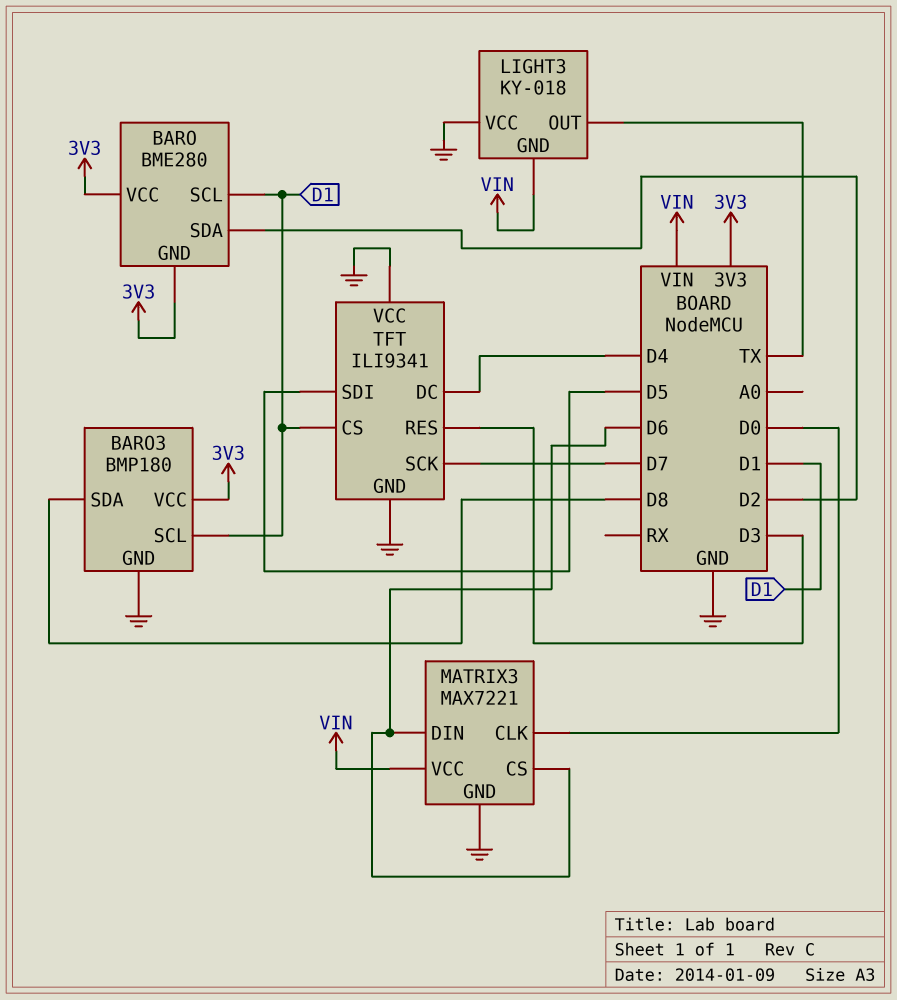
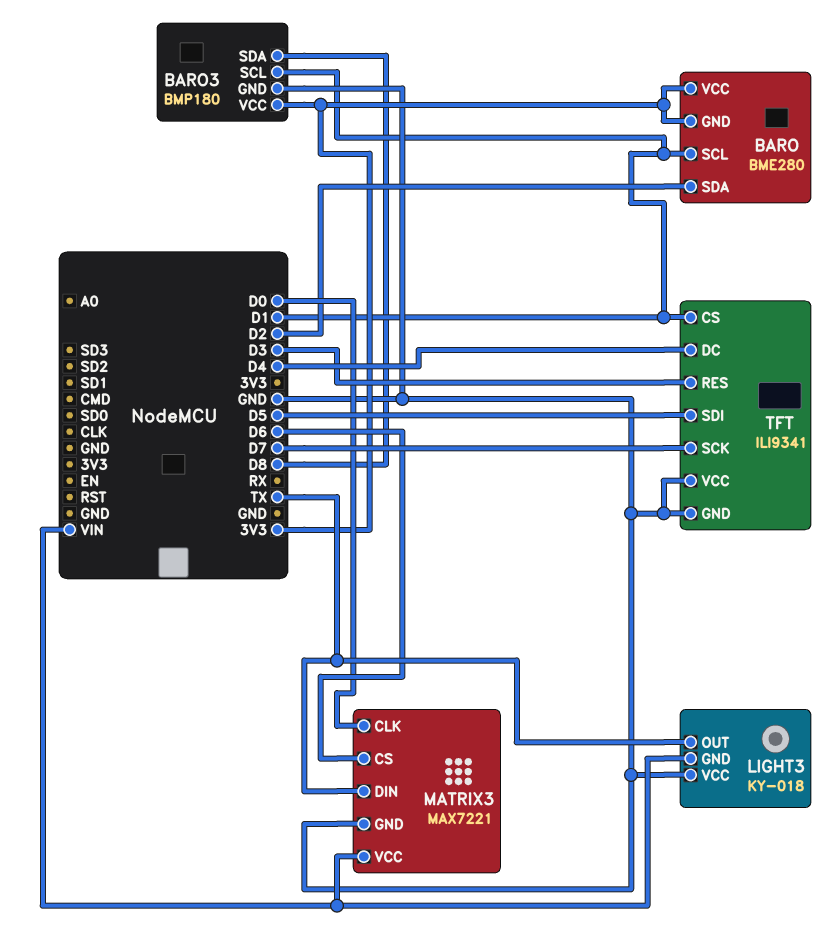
MATRIX3 pin DIN: D6 -> TX

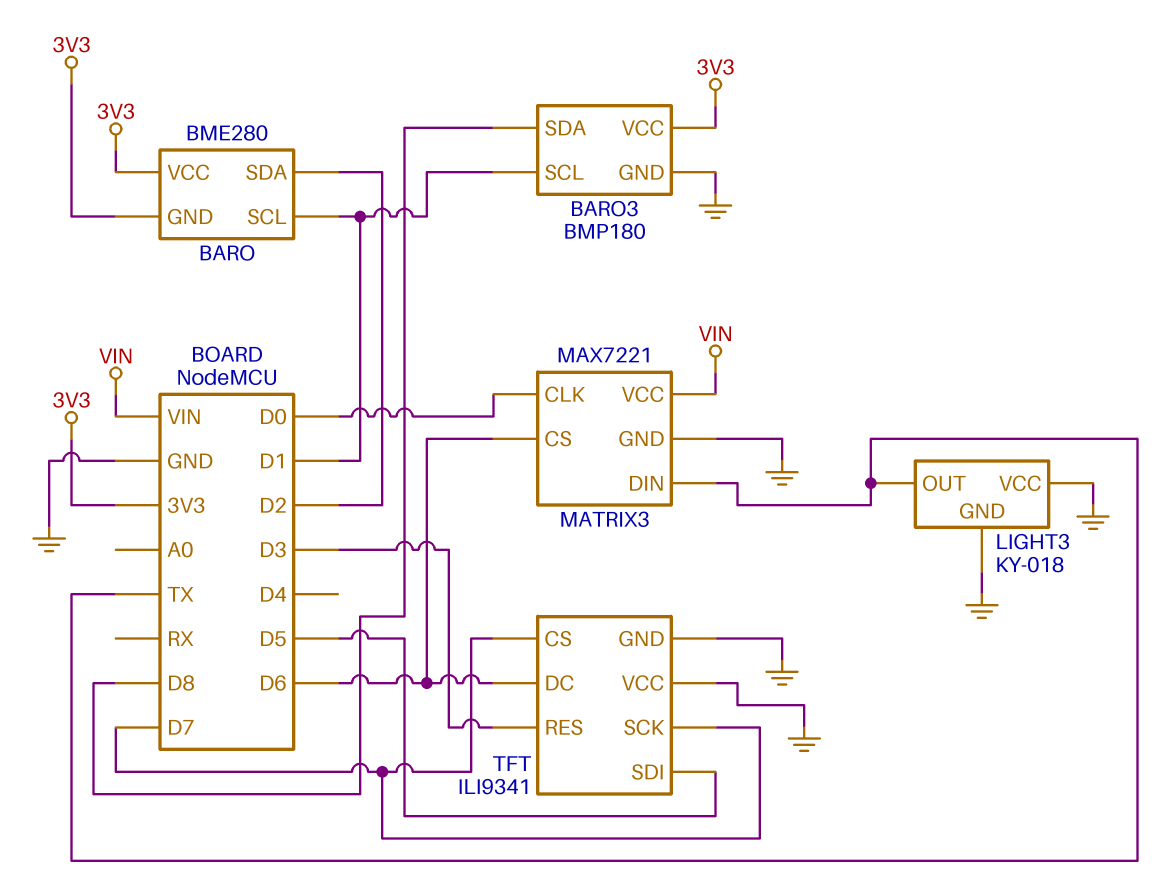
LIGHT3 pin GND: VIN -> GND
TFT pin CS: D1 -> D7
TFT pin DC: D4 -> D6

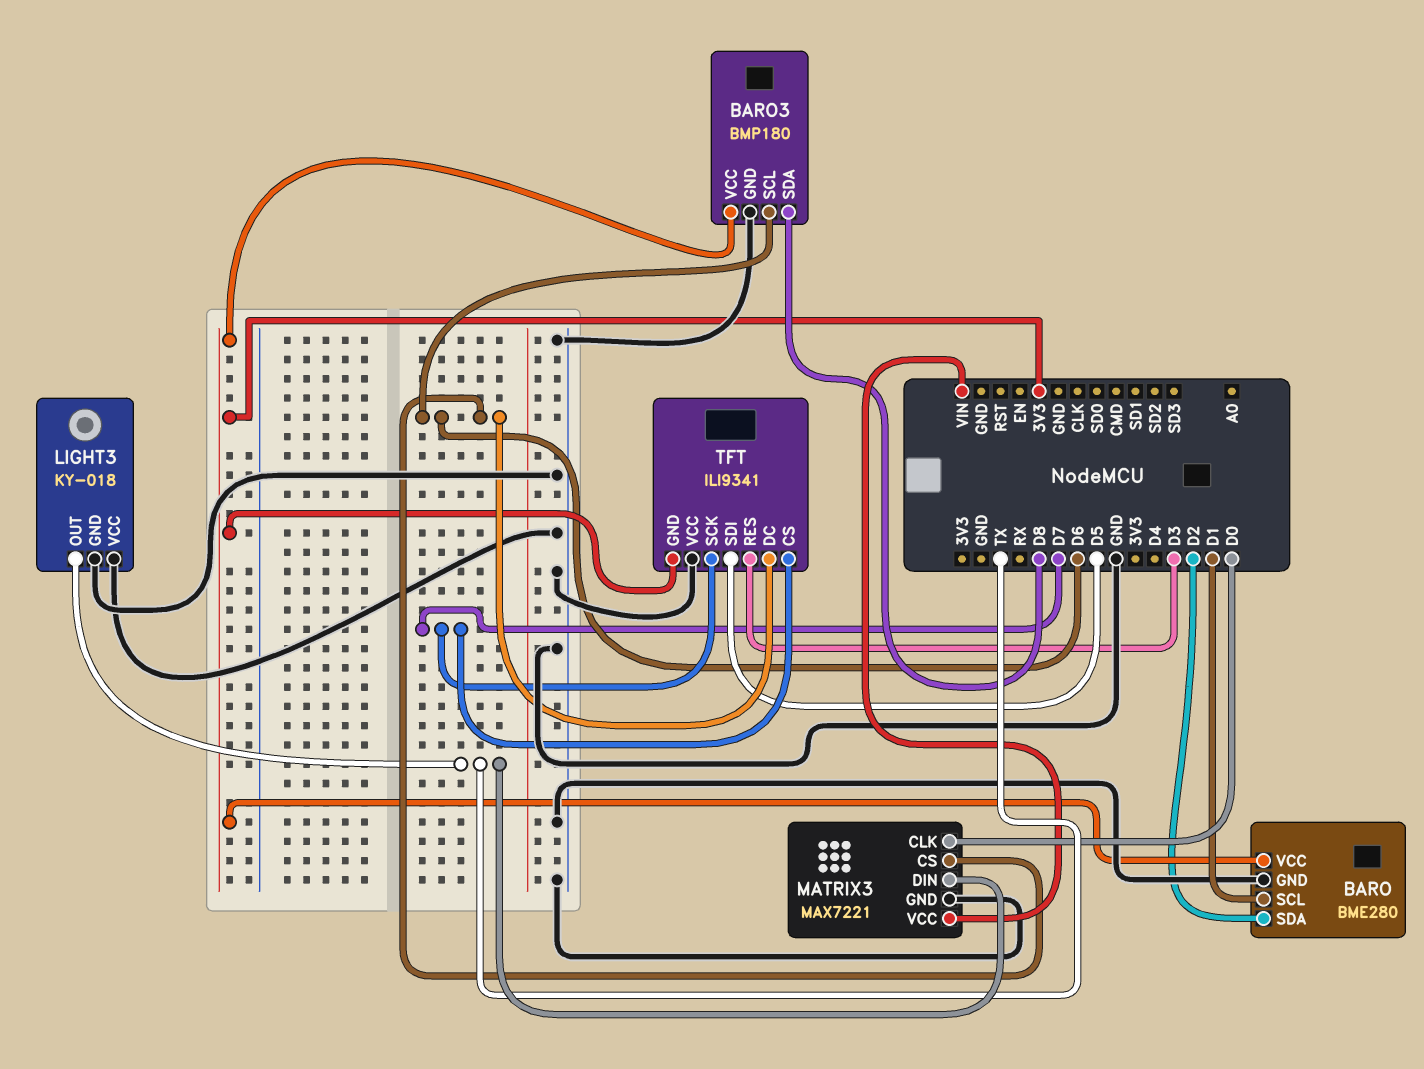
BARO pin GND: 3V3 -> GND
BARO3 pin SCL: D1 -> D6
TFT pin GND: GND -> 3V3

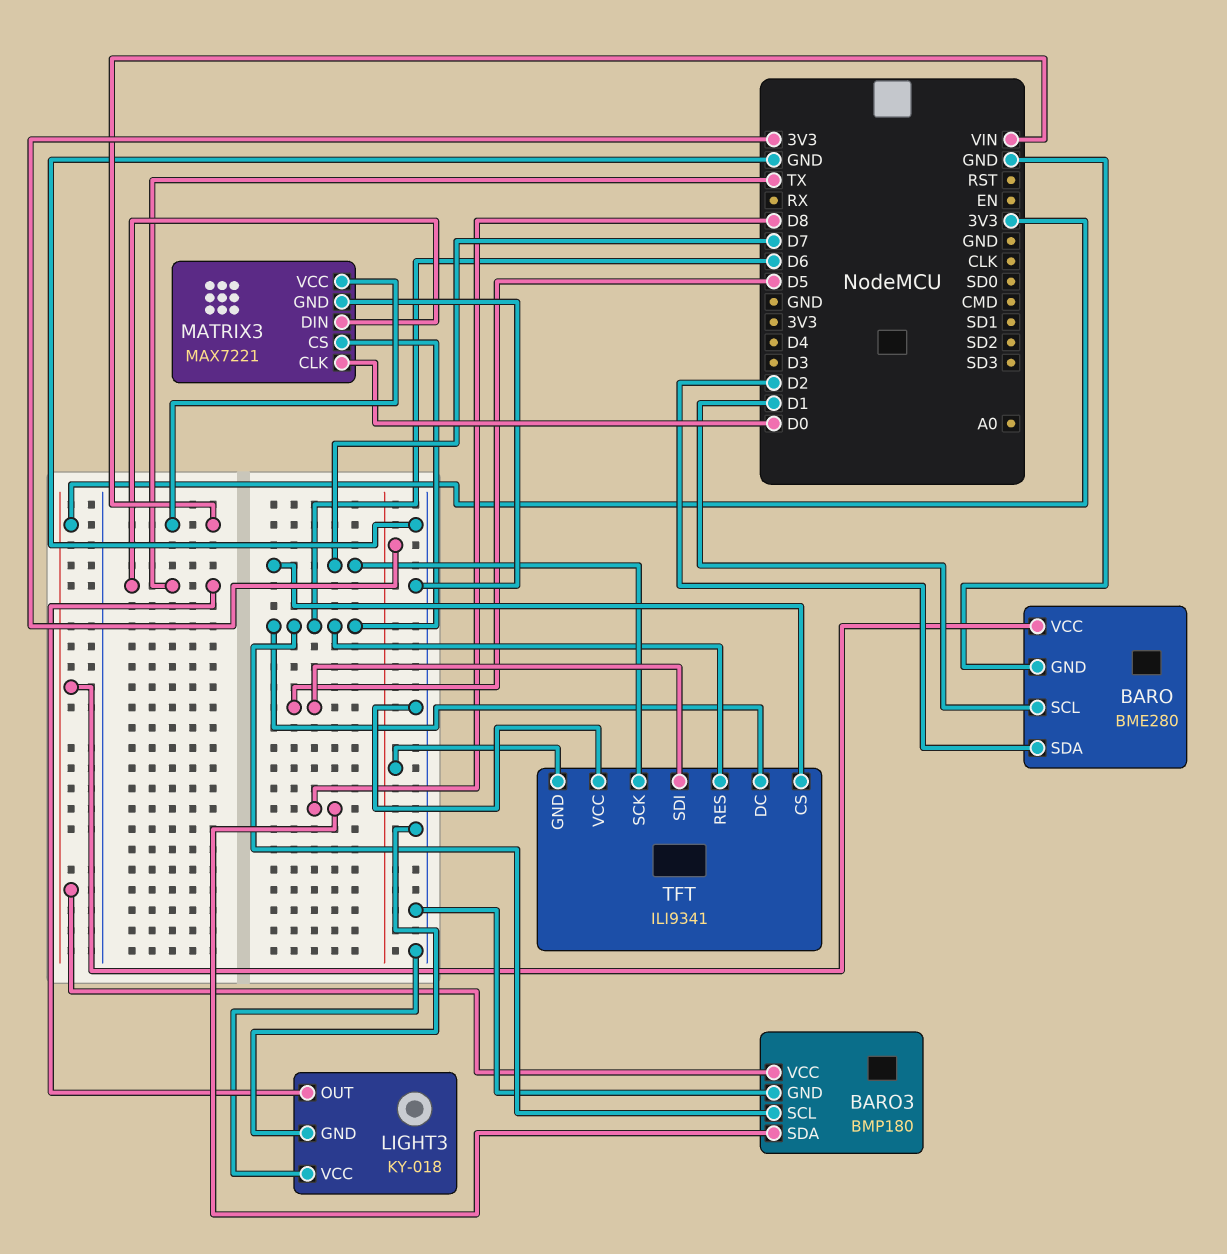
TFT pin RES: D3 -> D6

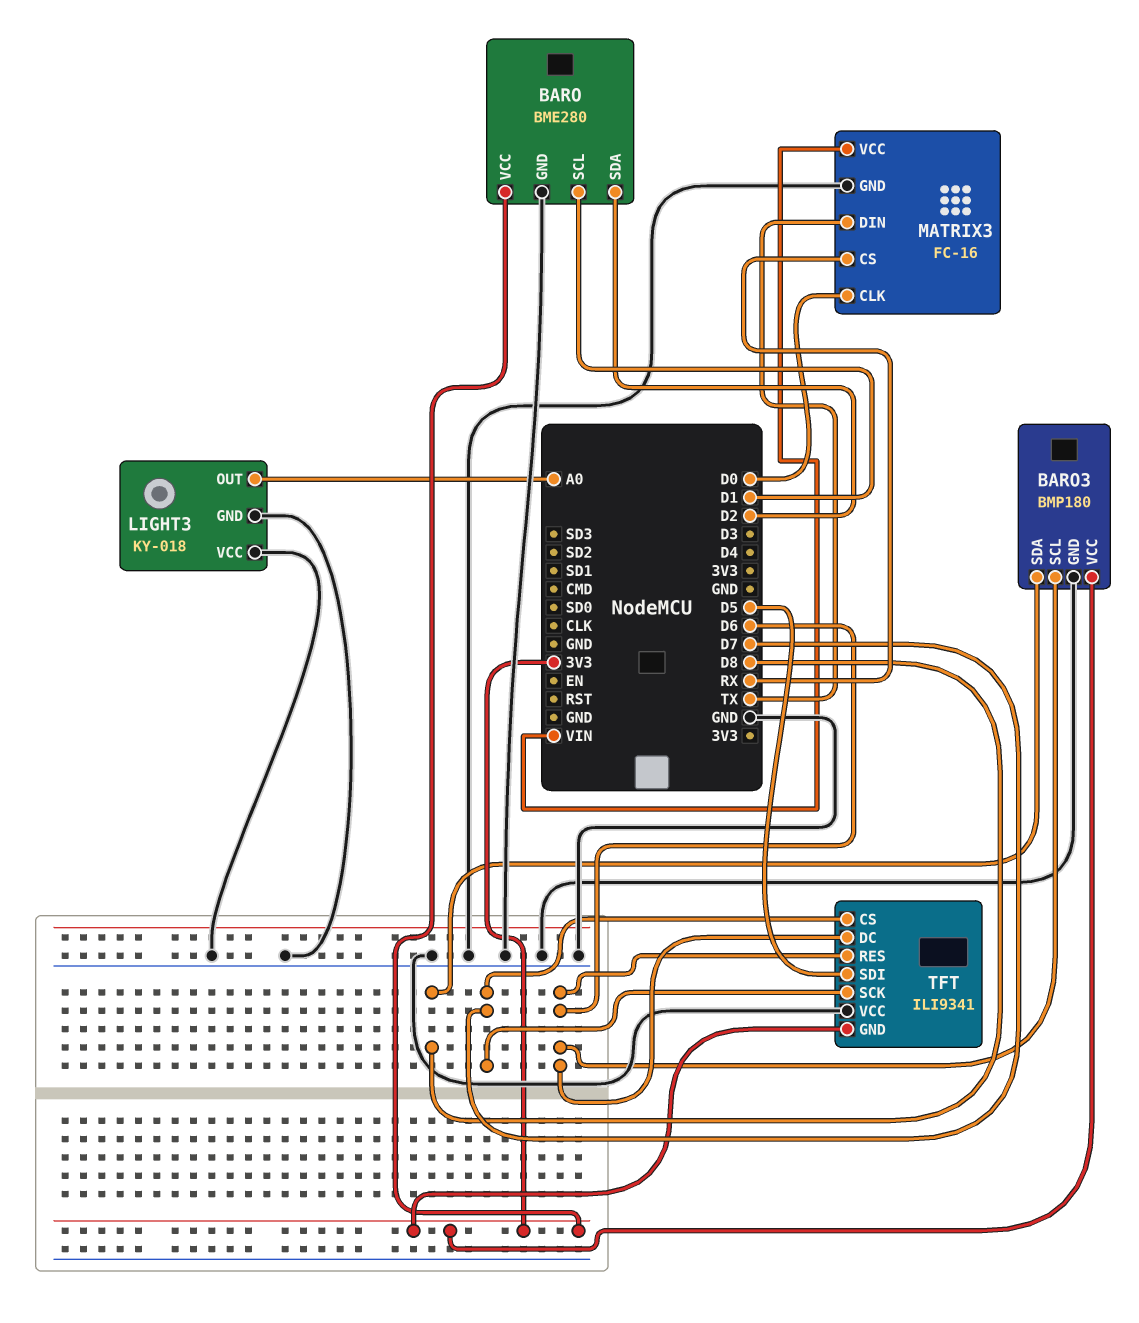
LIGHT3 pin OUT: TX -> A0
MATRIX3: MAX7221 -> FC-16
MATRIX3 pin CS: D6 -> RX

